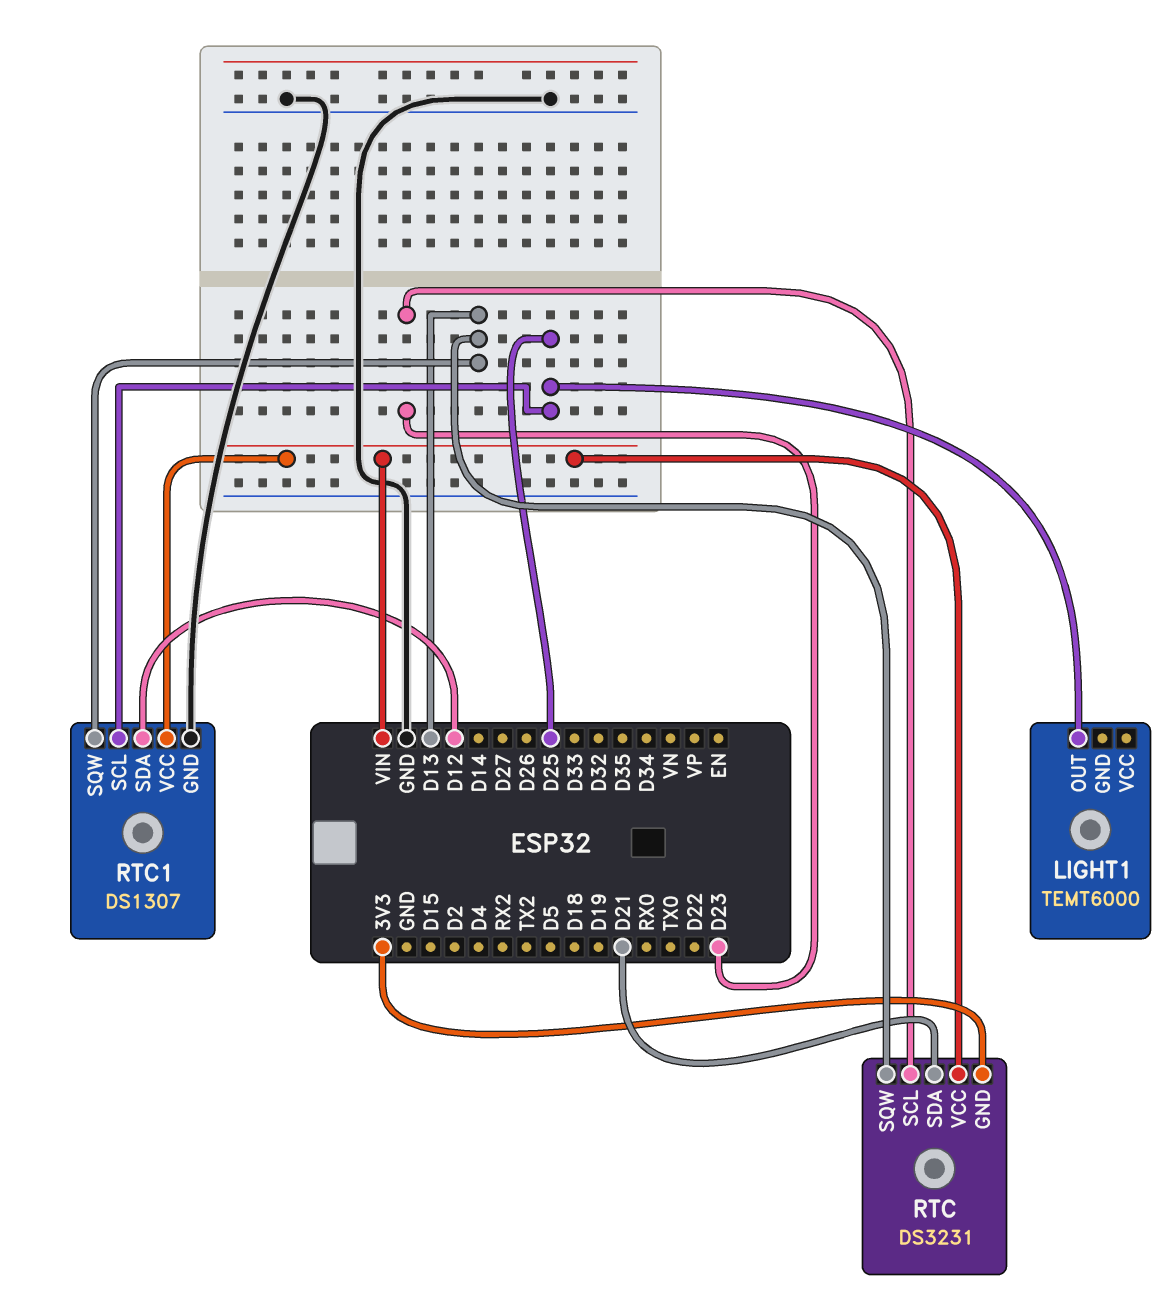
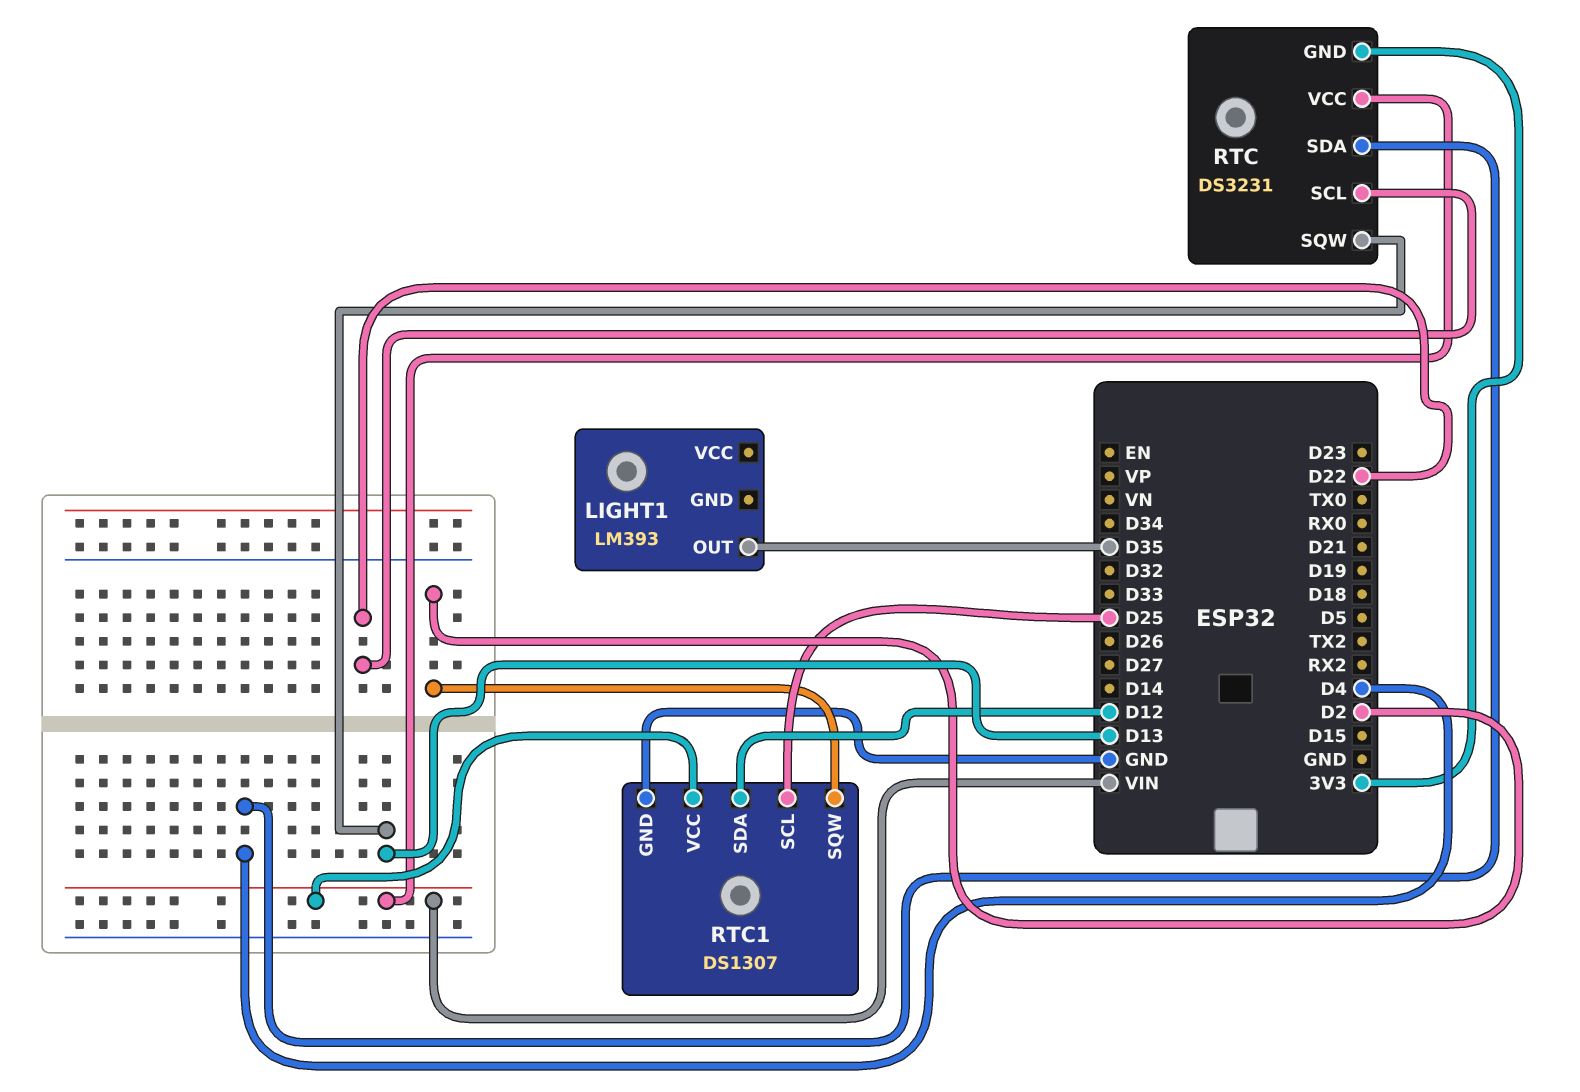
LIGHT1: TEMT6000 -> LM393
LIGHT1 pin OUT: D25 -> D35
RTC pin SCL: D23 -> D22
RTC pin SDA: D21 -> D4
RTC1 pin SQW: D13 -> D2

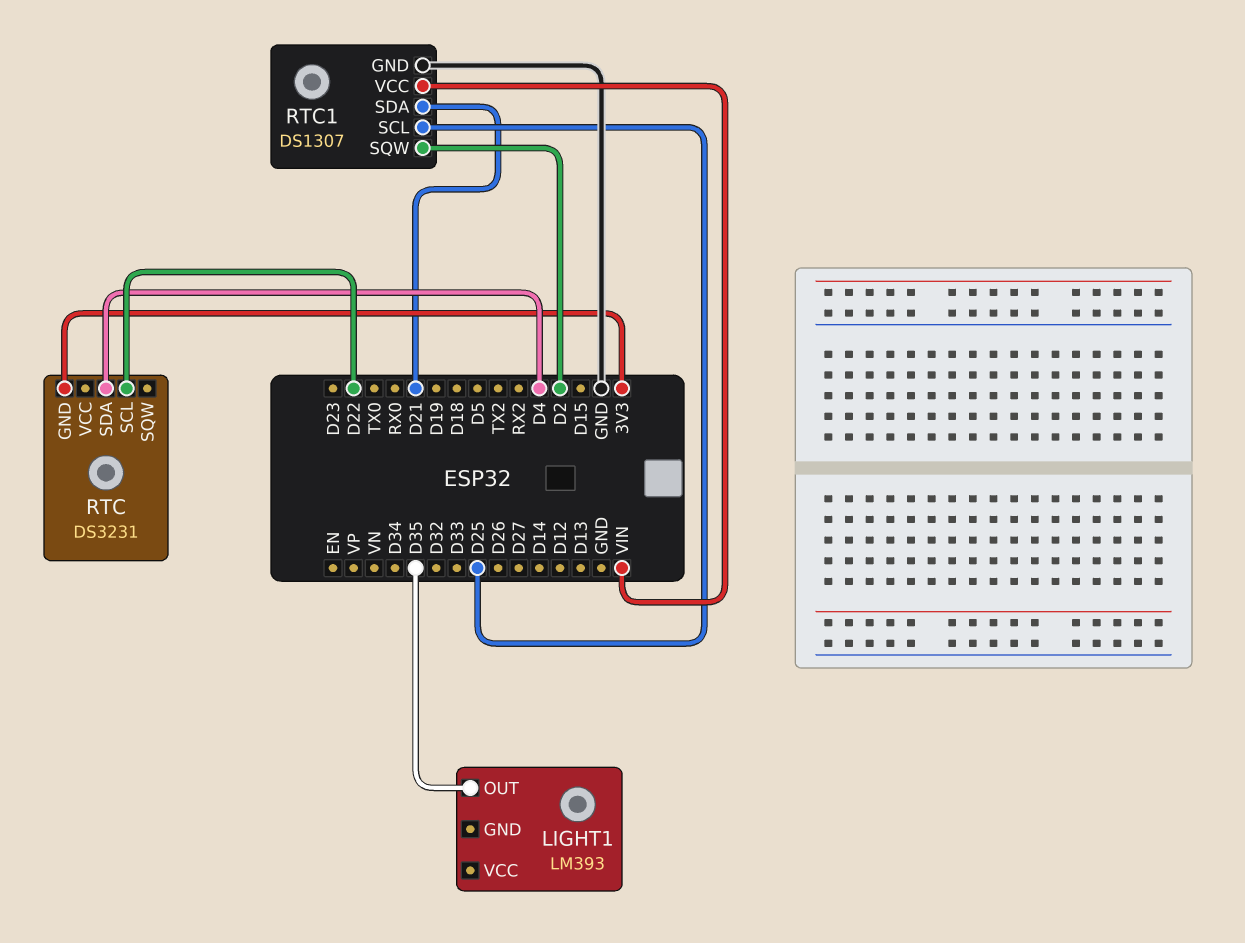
RTC pin SQW: D13 -> none
RTC pin VCC: VIN -> none
RTC1 pin SDA: D12 -> D21

